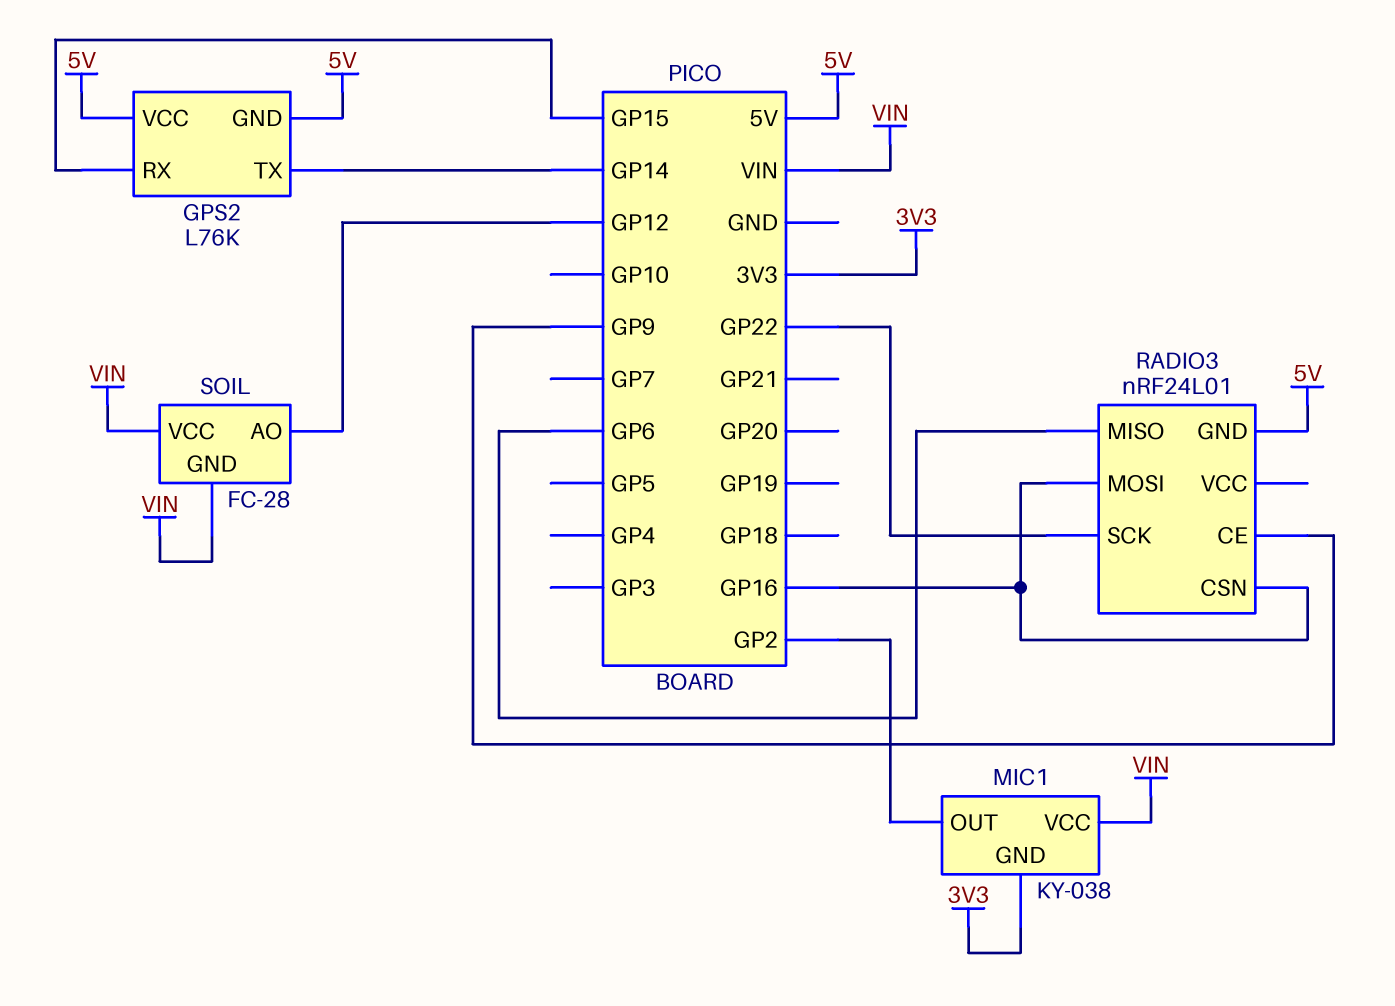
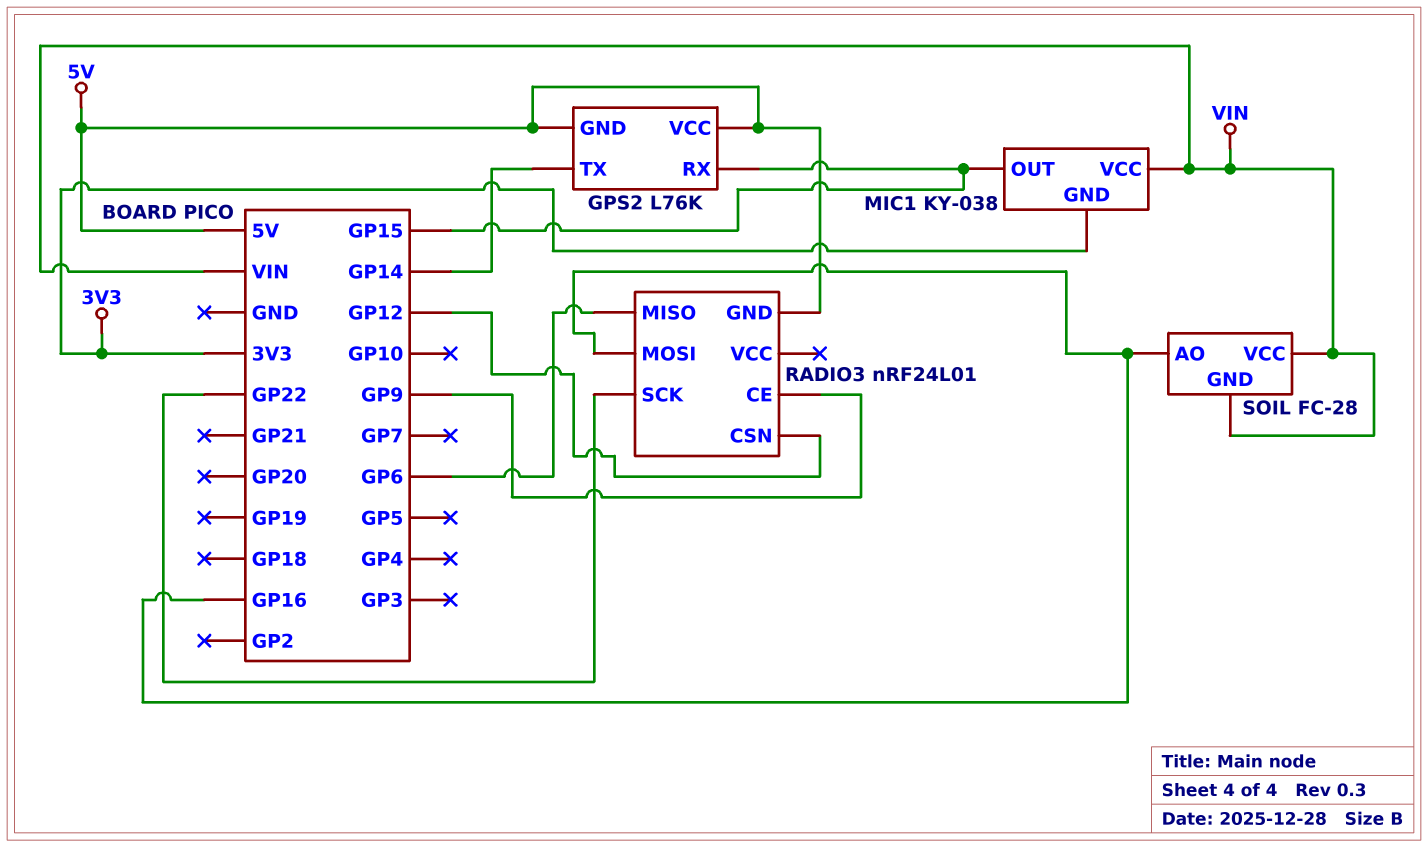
MIC1 pin OUT: GP2 -> GP15
RADIO3 pin CSN: GP16 -> GP12
SOIL pin AO: GP12 -> GP16

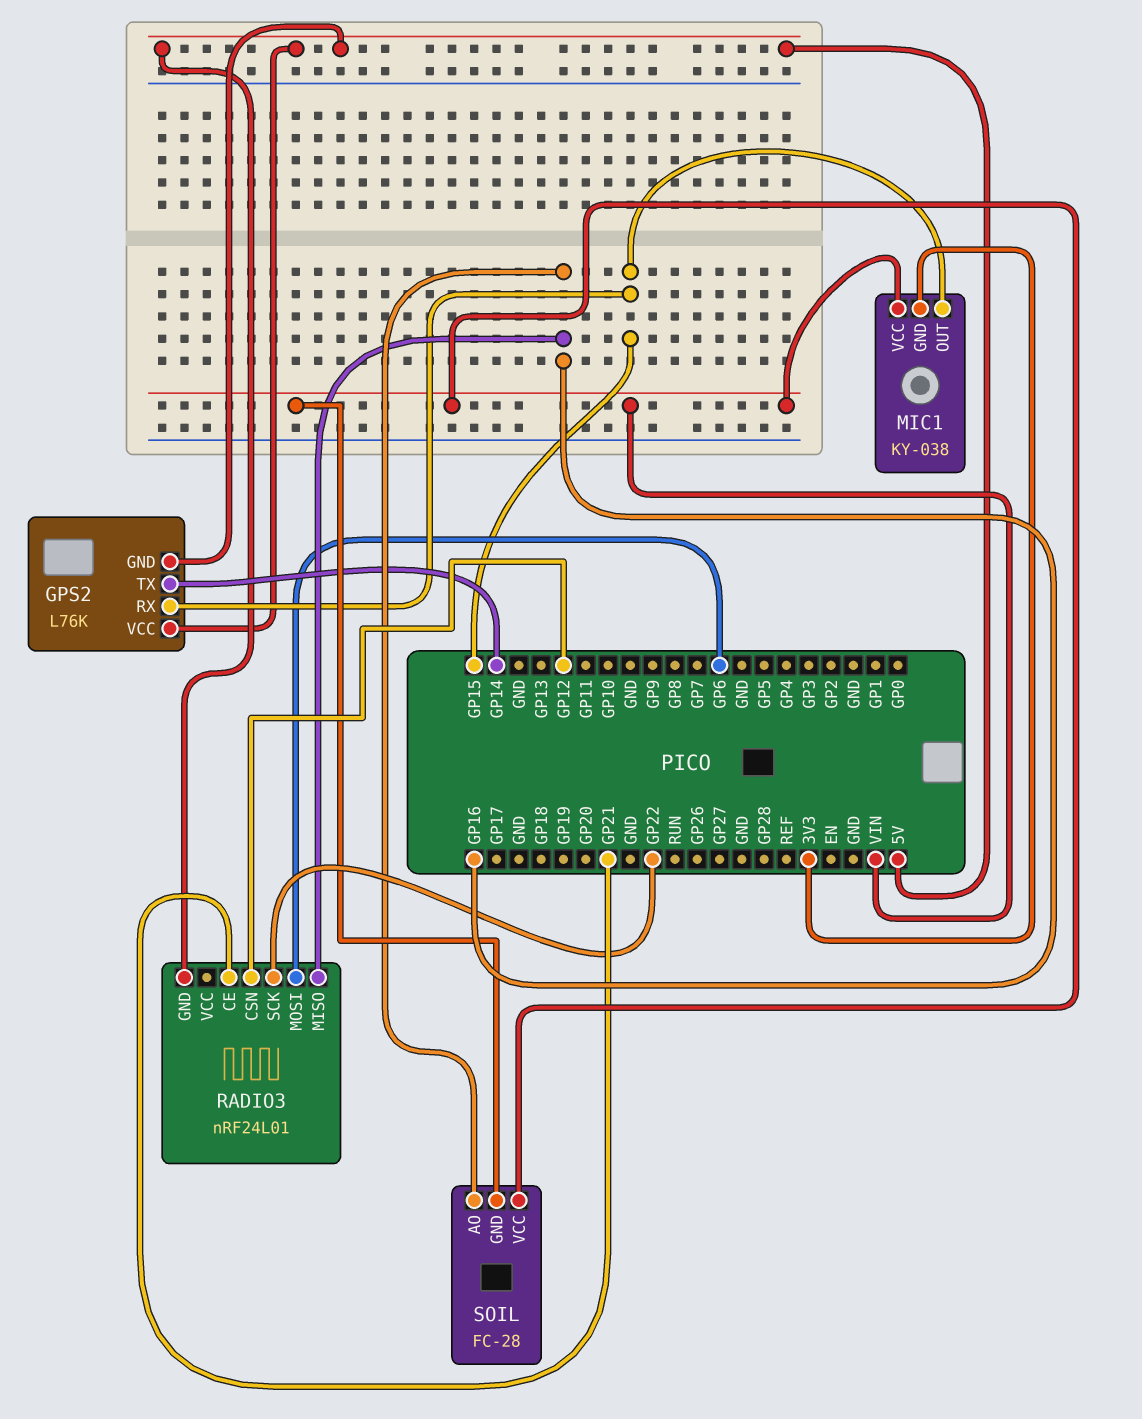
RADIO3 pin CE: GP9 -> GP21
RADIO3 pin MISO: GP6 -> GP16
RADIO3 pin MOSI: GP16 -> GP6

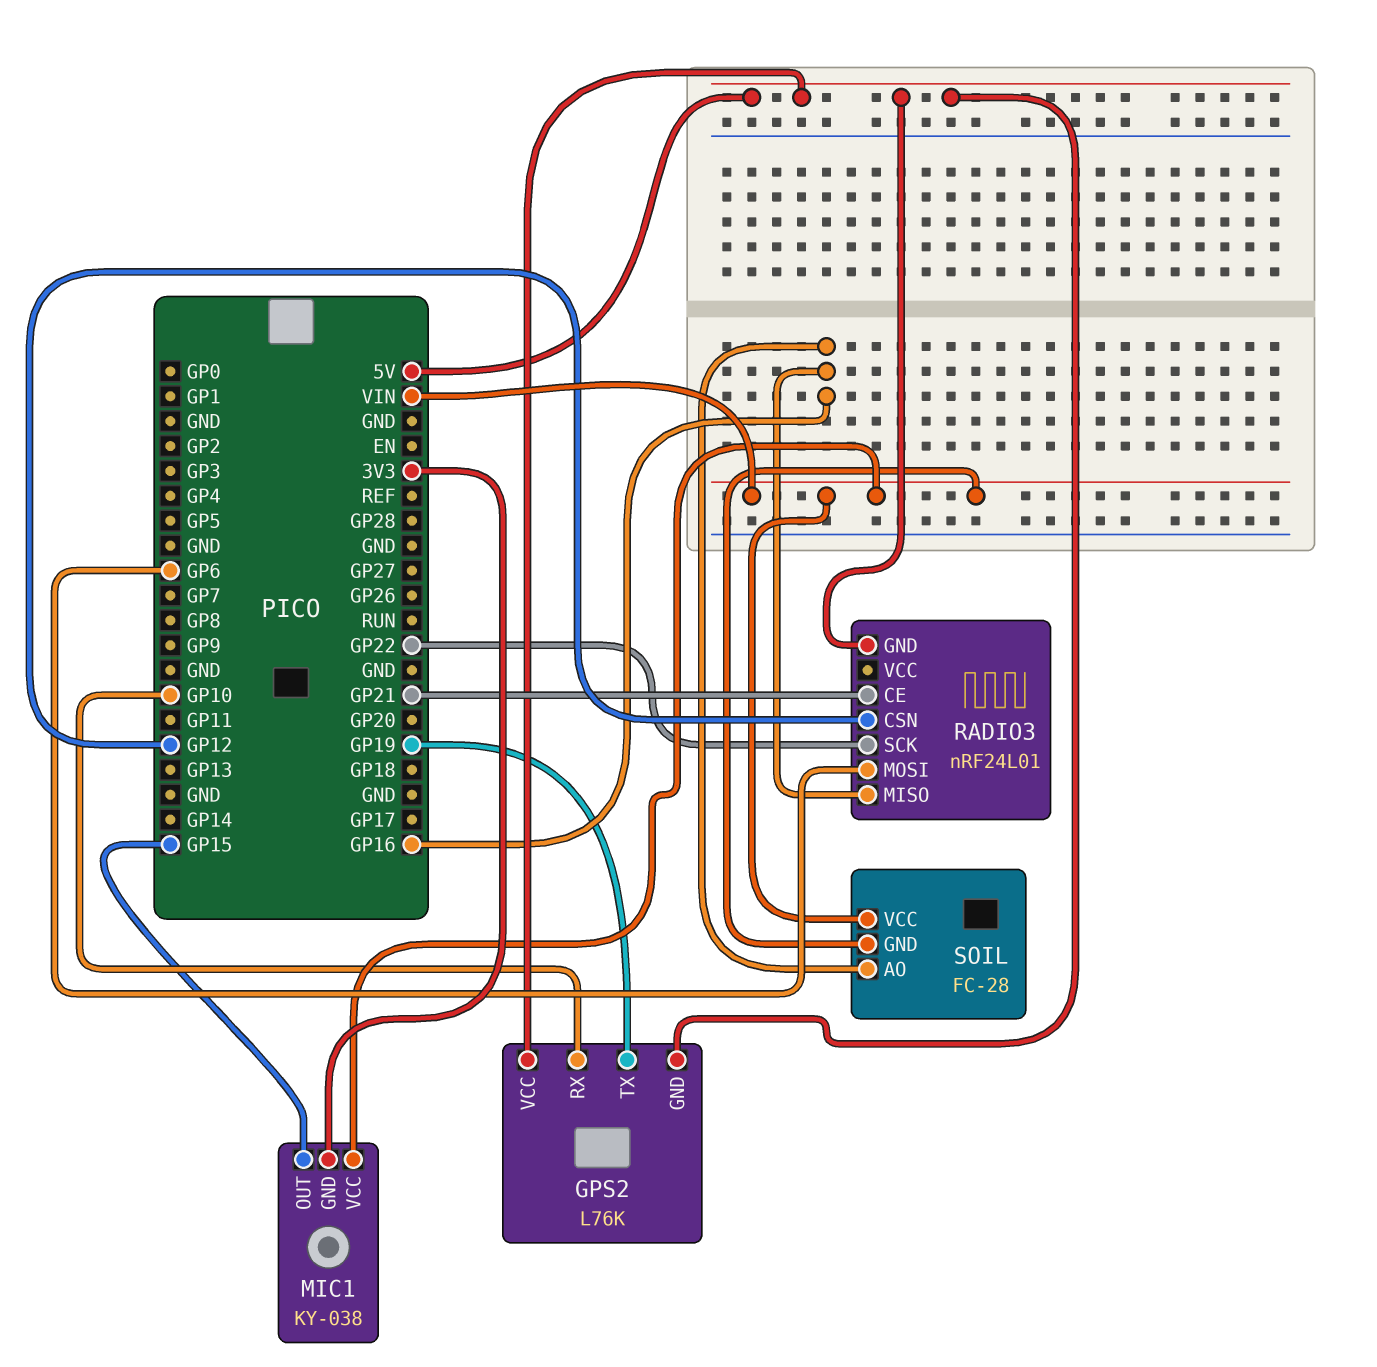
GPS2 pin RX: GP15 -> GP10
GPS2 pin TX: GP14 -> GP19

